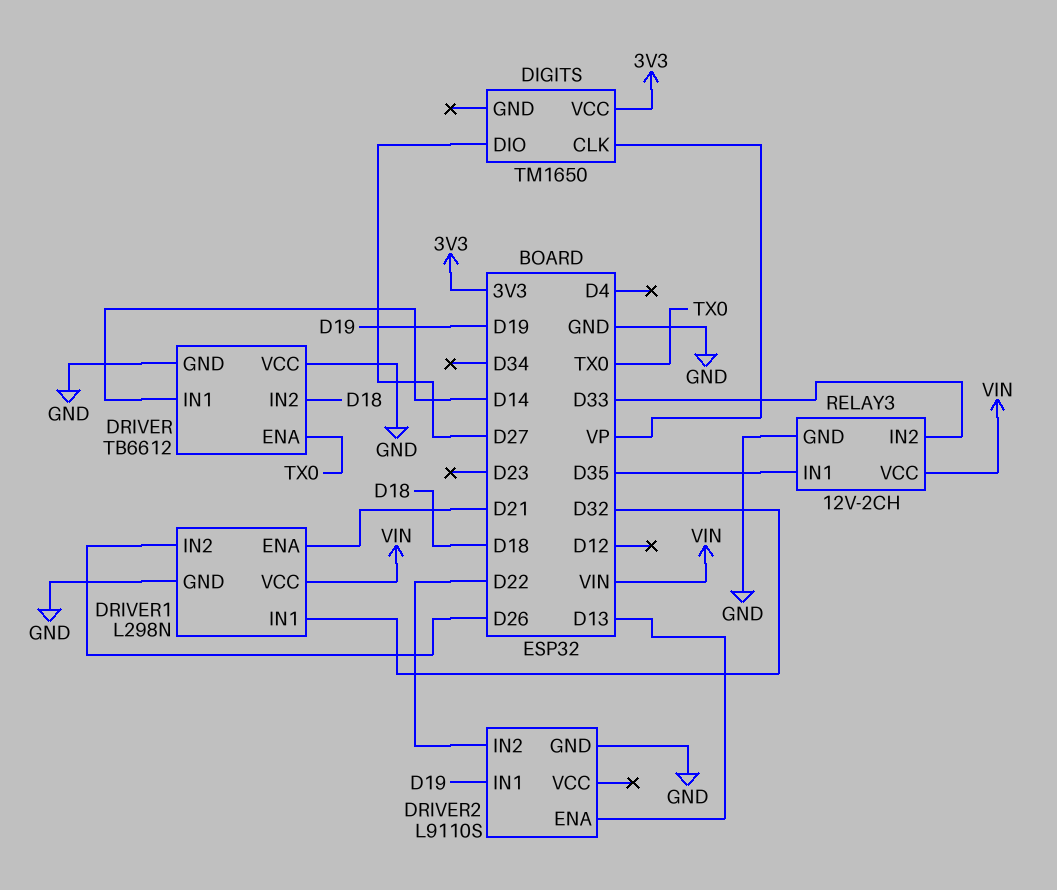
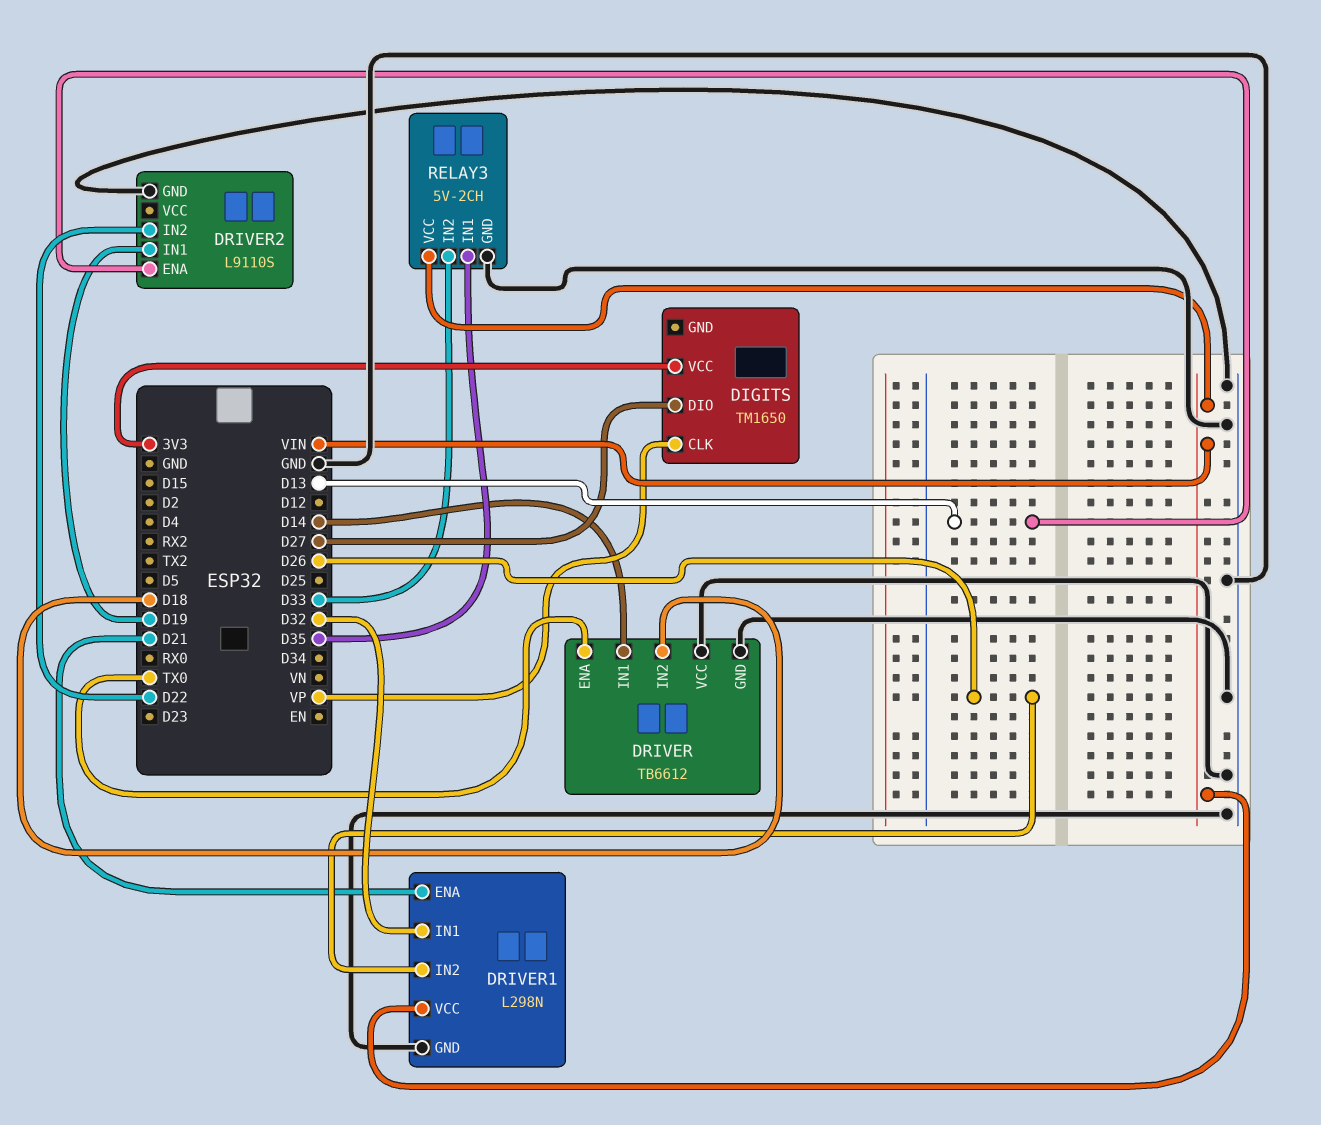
RELAY3: 12V-2CH -> 5V-2CH

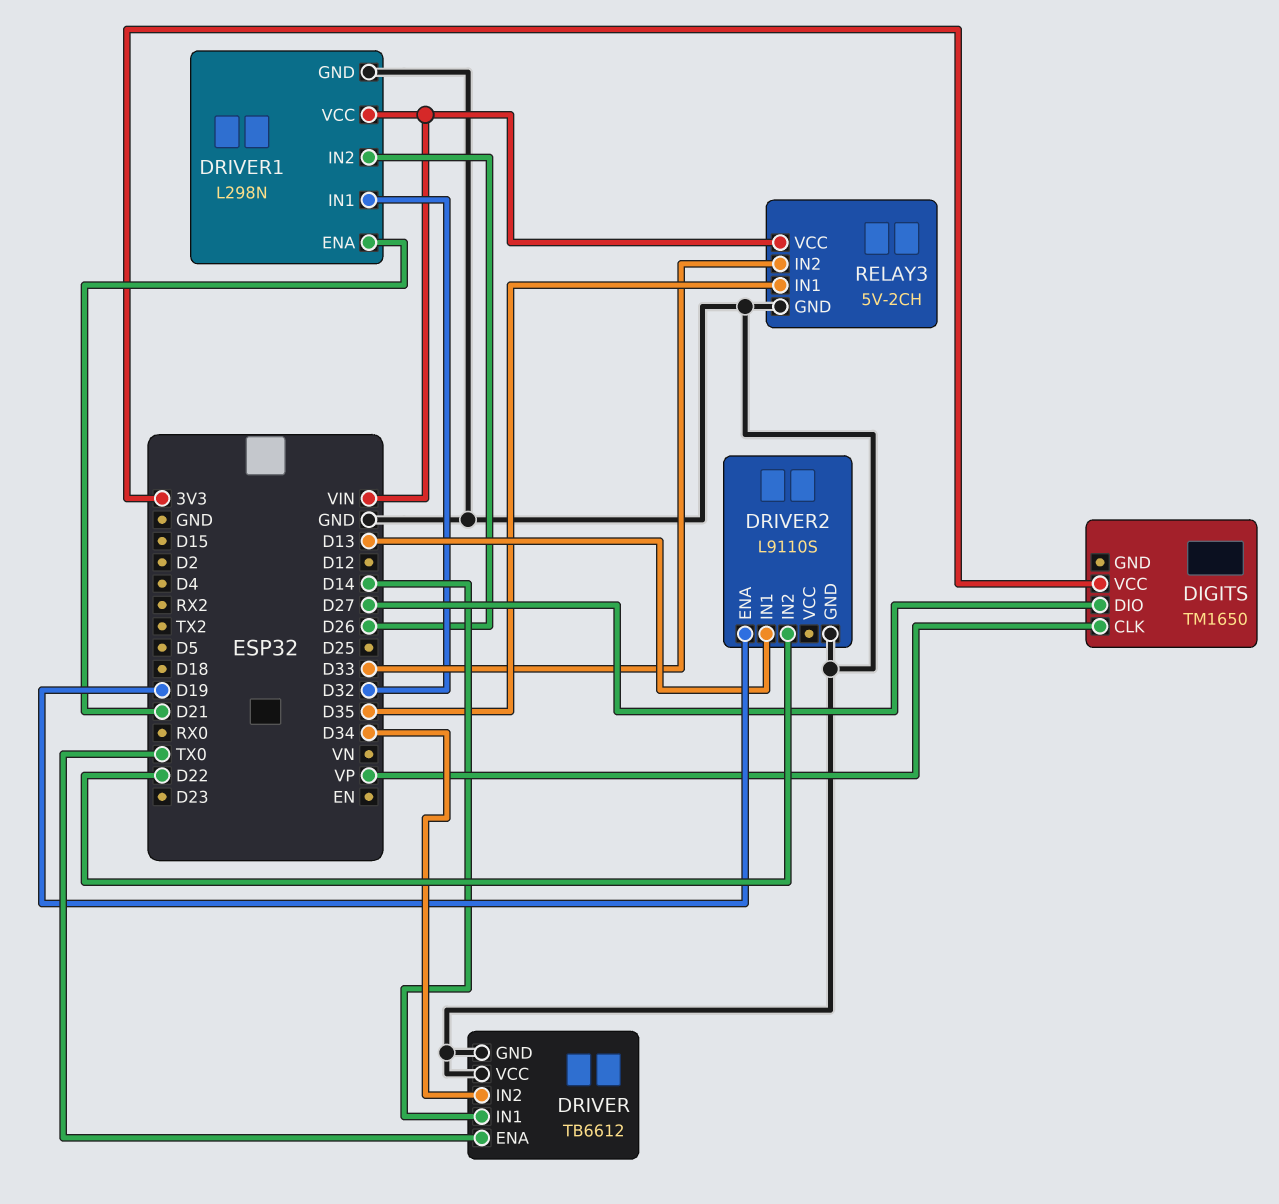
DRIVER pin IN2: D18 -> D34
DRIVER2 pin ENA: D13 -> D19
DRIVER2 pin IN1: D19 -> D13

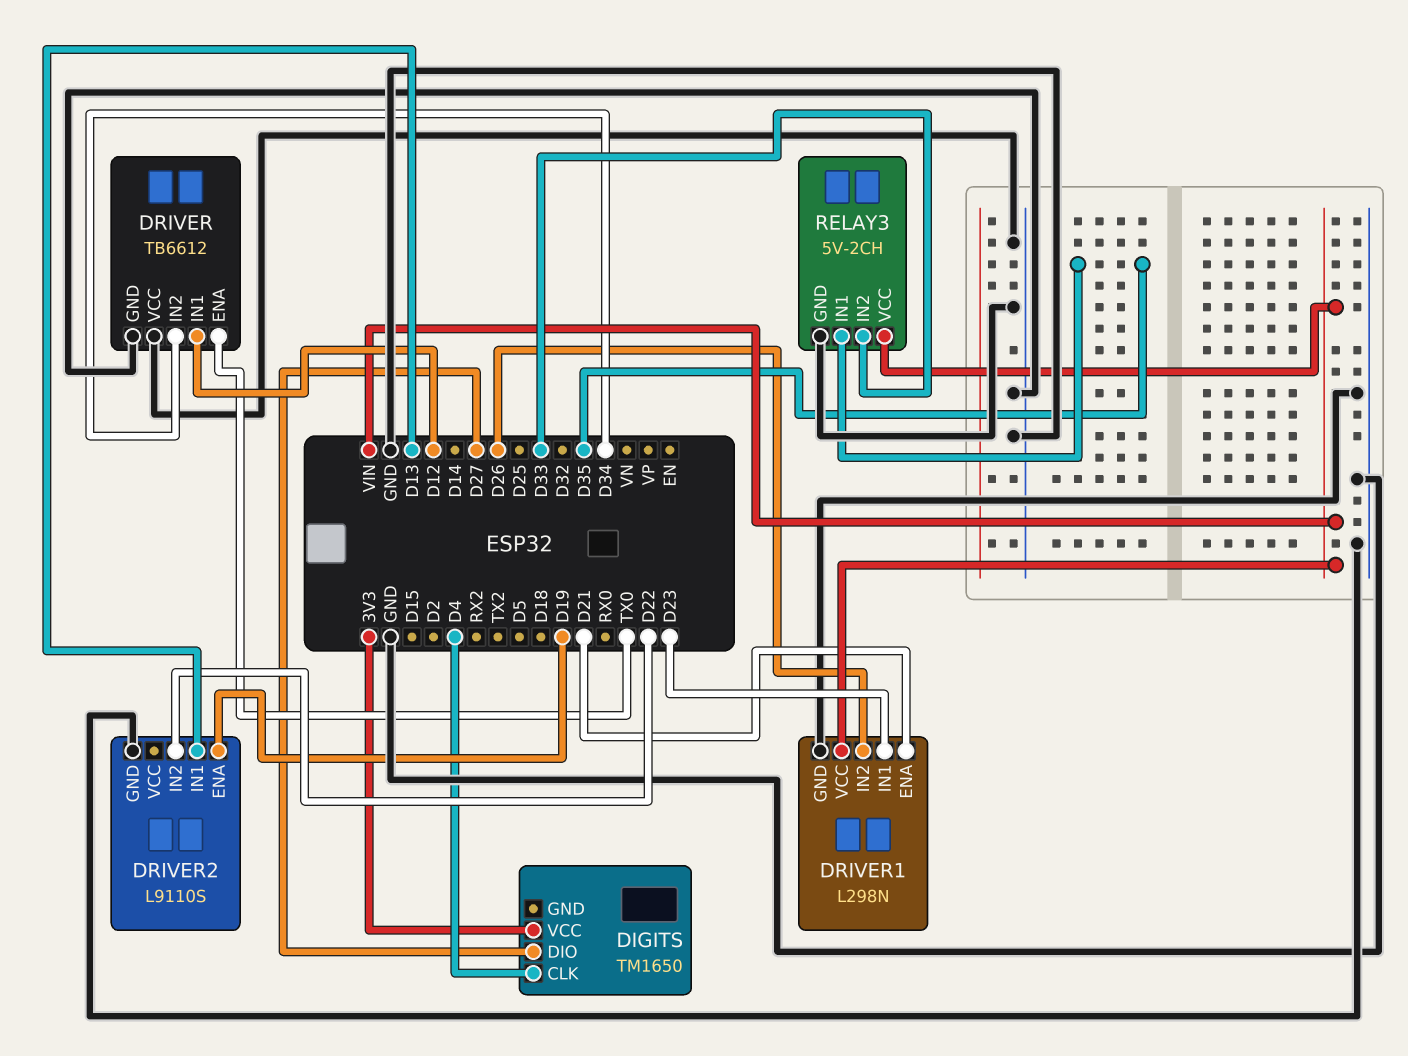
DIGITS pin CLK: VP -> D4
DRIVER pin IN1: D14 -> D12
DRIVER1 pin IN1: D32 -> D23

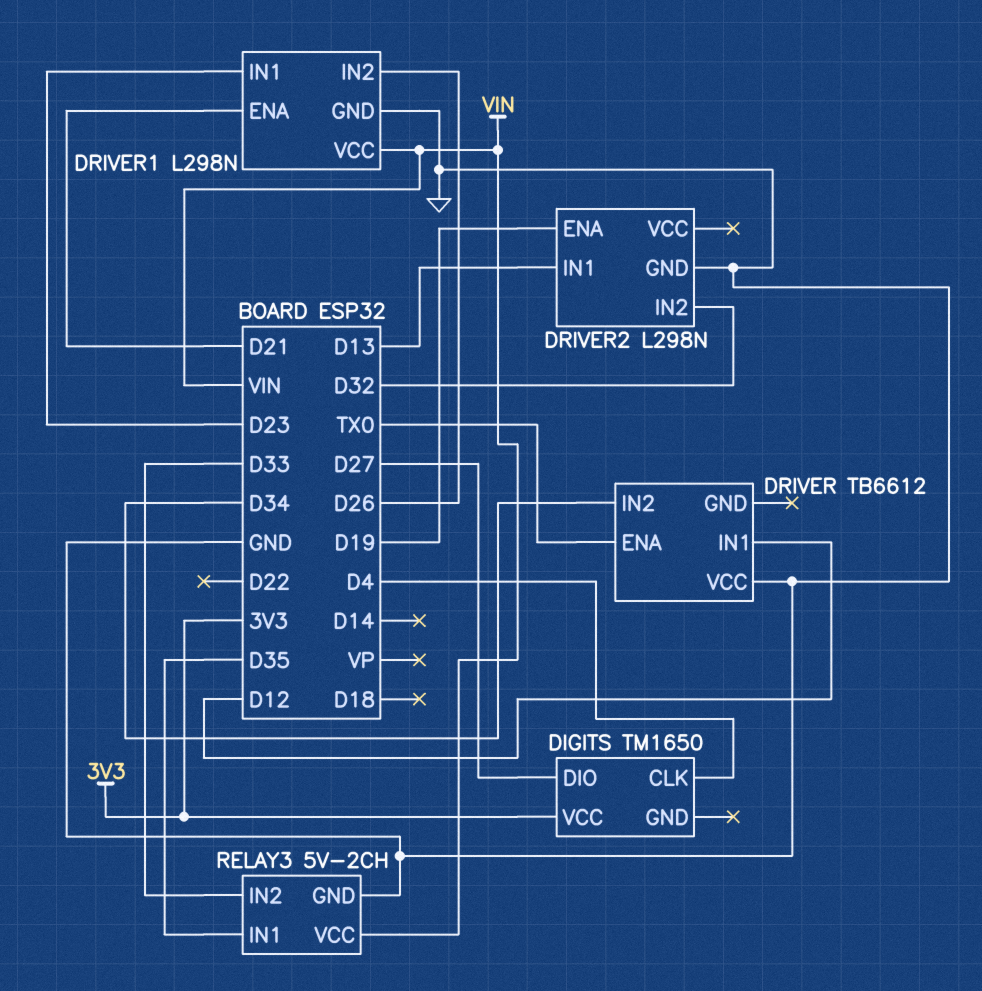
DRIVER pin GND: GND -> none
DRIVER2: L9110S -> L298N
DRIVER2 pin IN2: D22 -> D32

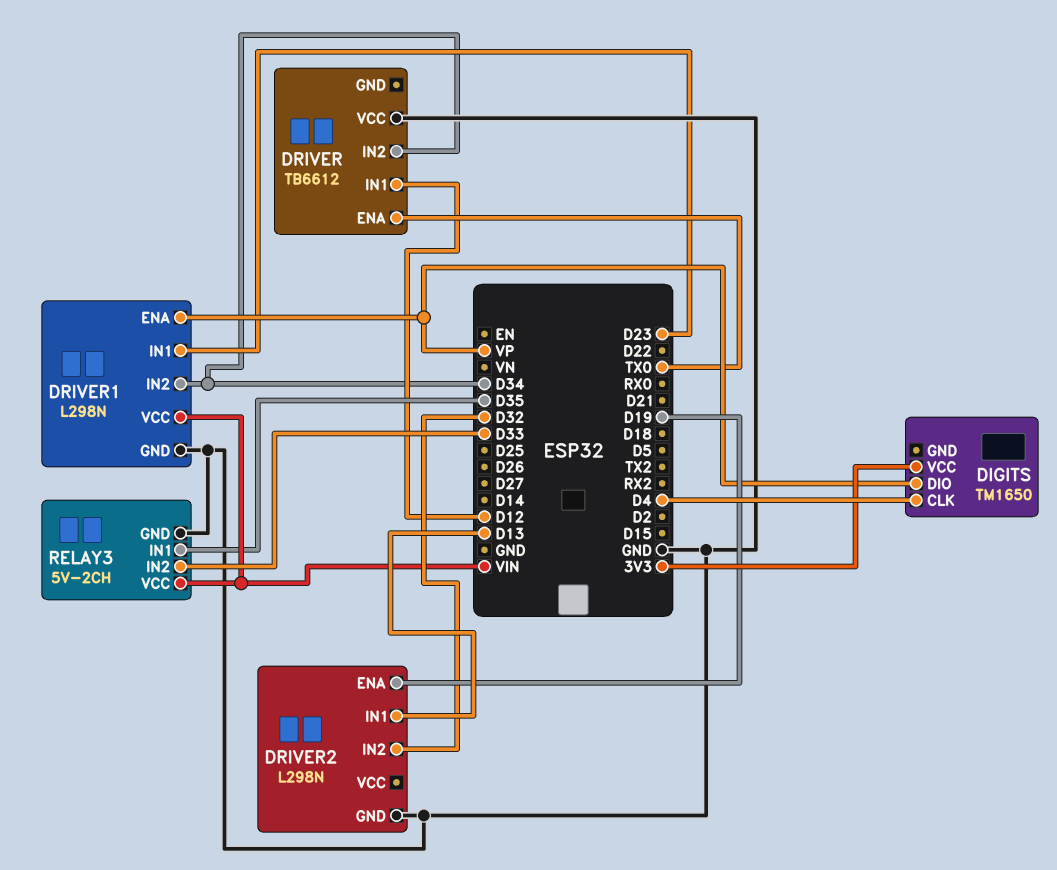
DIGITS pin DIO: D27 -> VP
DRIVER1 pin ENA: D21 -> VP
DRIVER1 pin IN2: D26 -> D34

